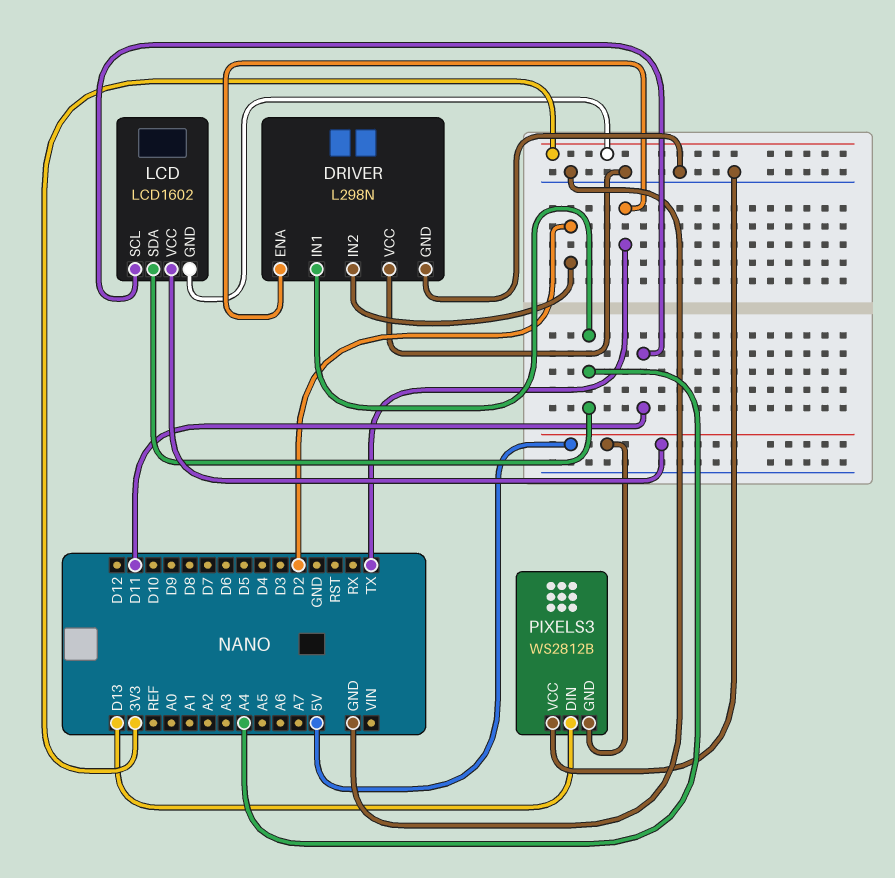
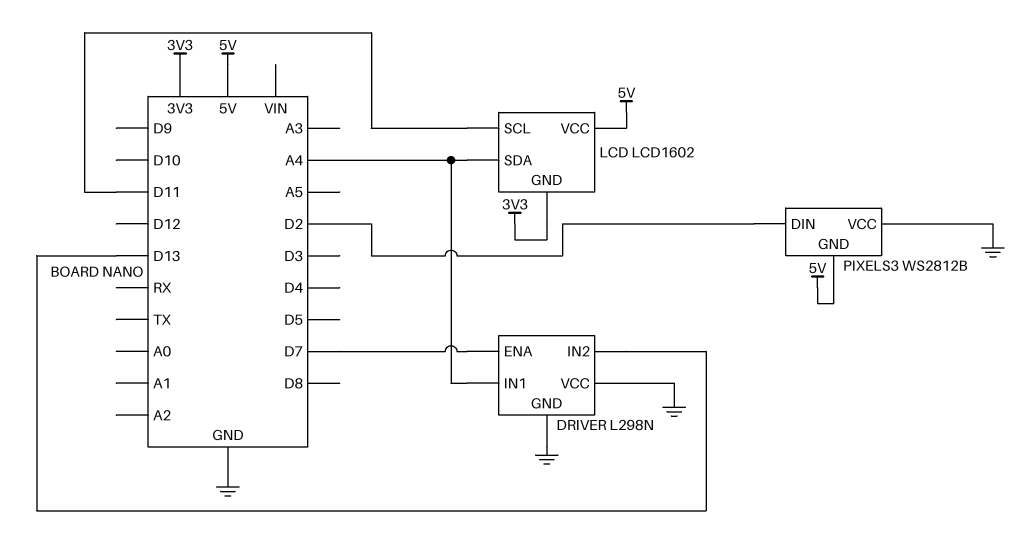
DRIVER pin ENA: TX -> D7
DRIVER pin IN2: D2 -> D13
PIXELS3 pin DIN: D13 -> D2

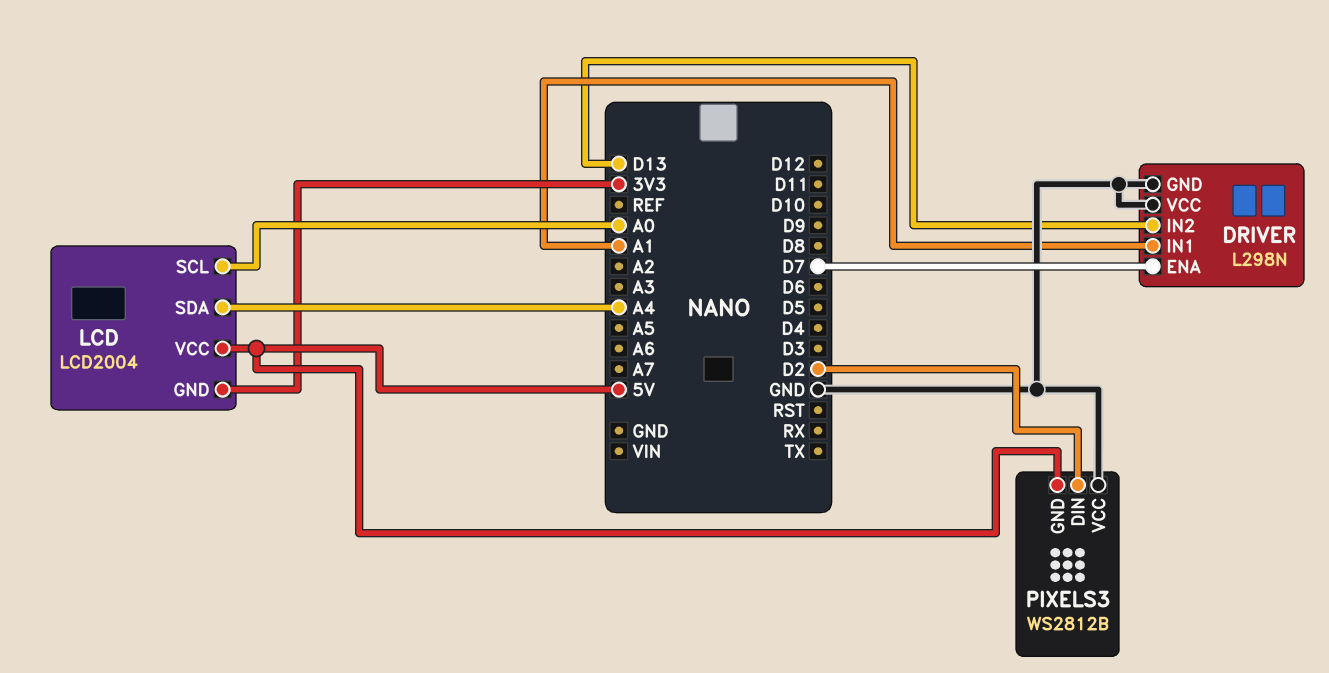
DRIVER pin IN1: A4 -> A1
LCD: LCD1602 -> LCD2004
LCD pin SCL: D11 -> A0

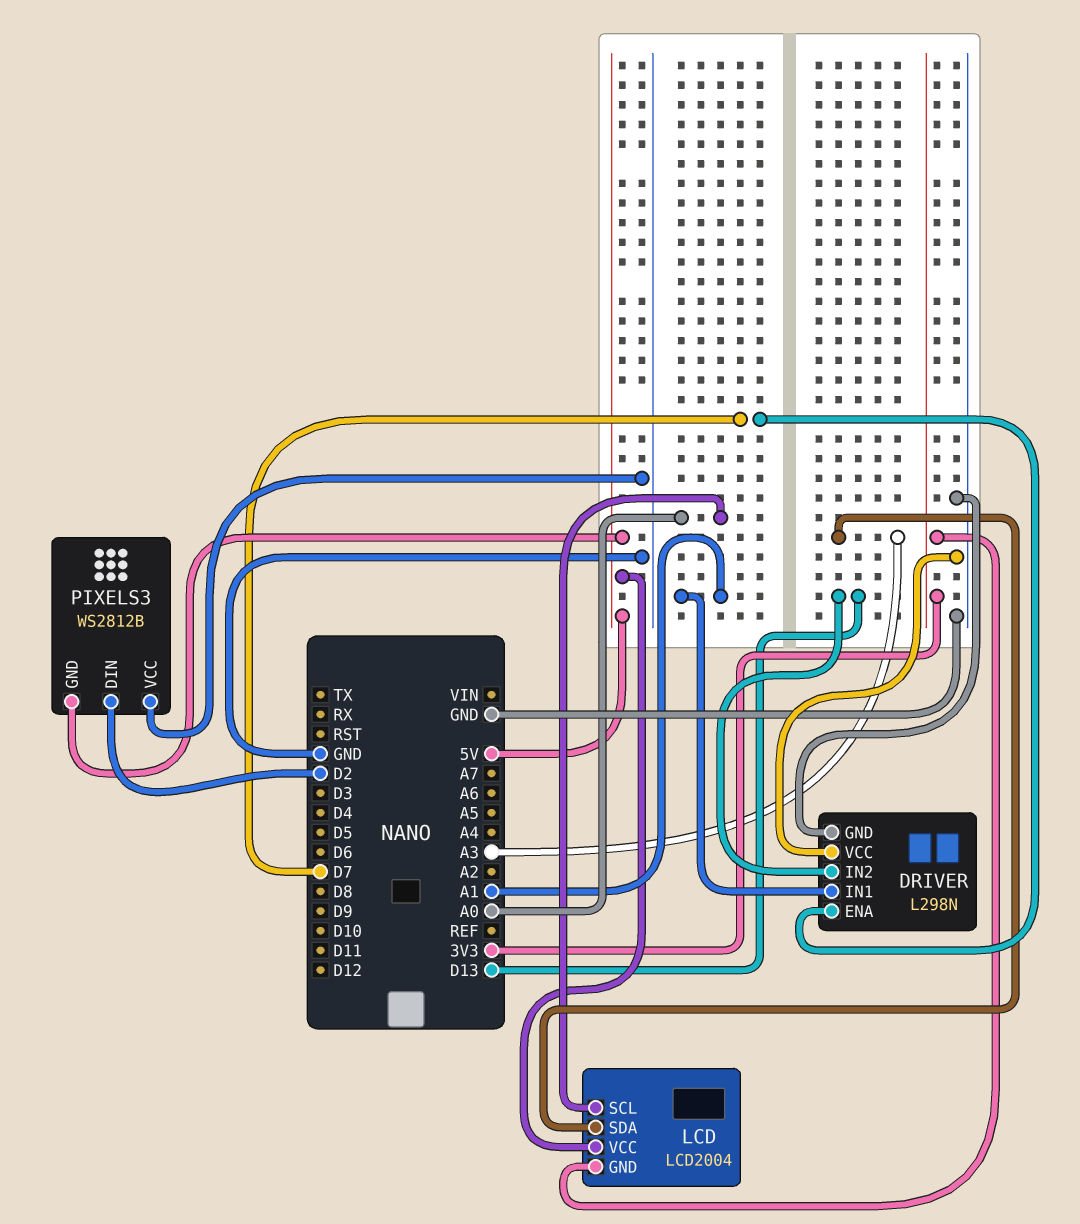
LCD pin SDA: A4 -> A3

